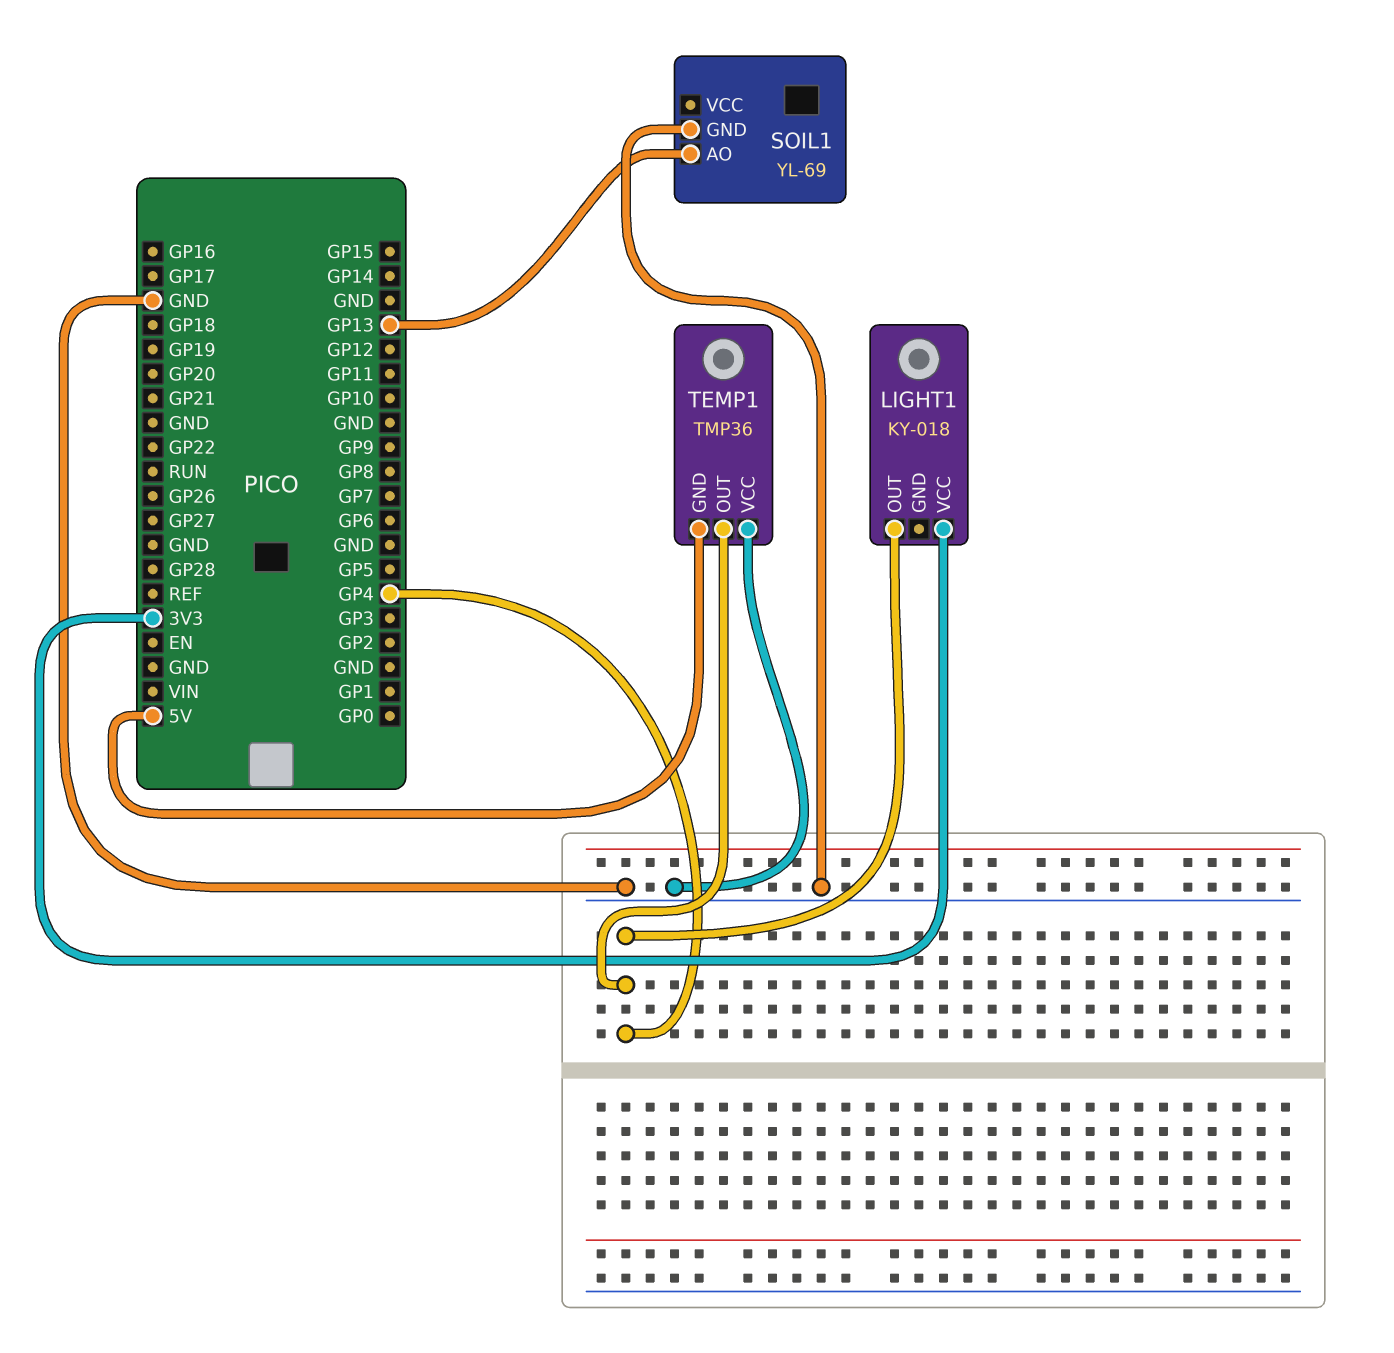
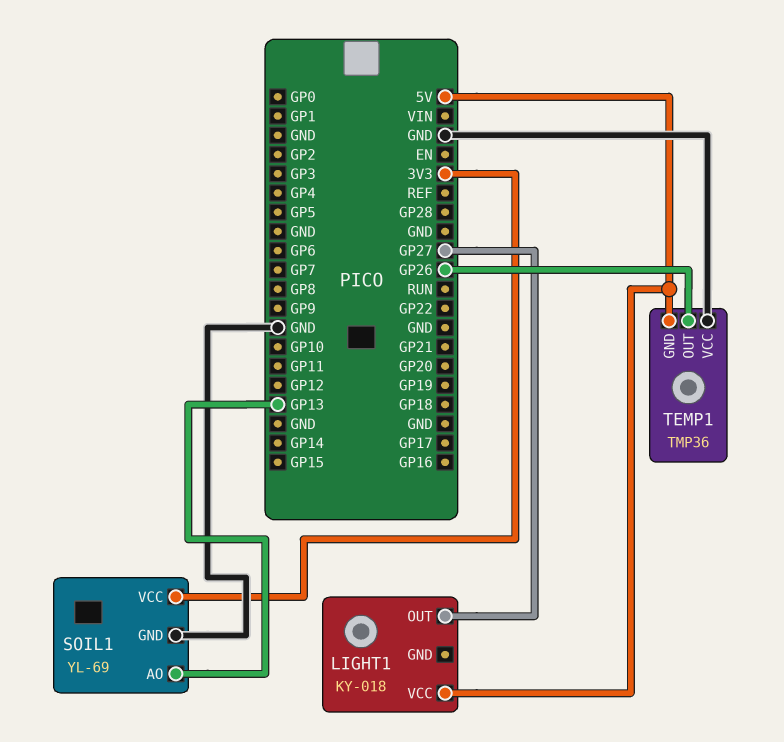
LIGHT1 pin OUT: GP4 -> GP27
LIGHT1 pin VCC: 3V3 -> 5V
SOIL1 pin VCC: none -> 3V3
TEMP1 pin OUT: GP4 -> GP26

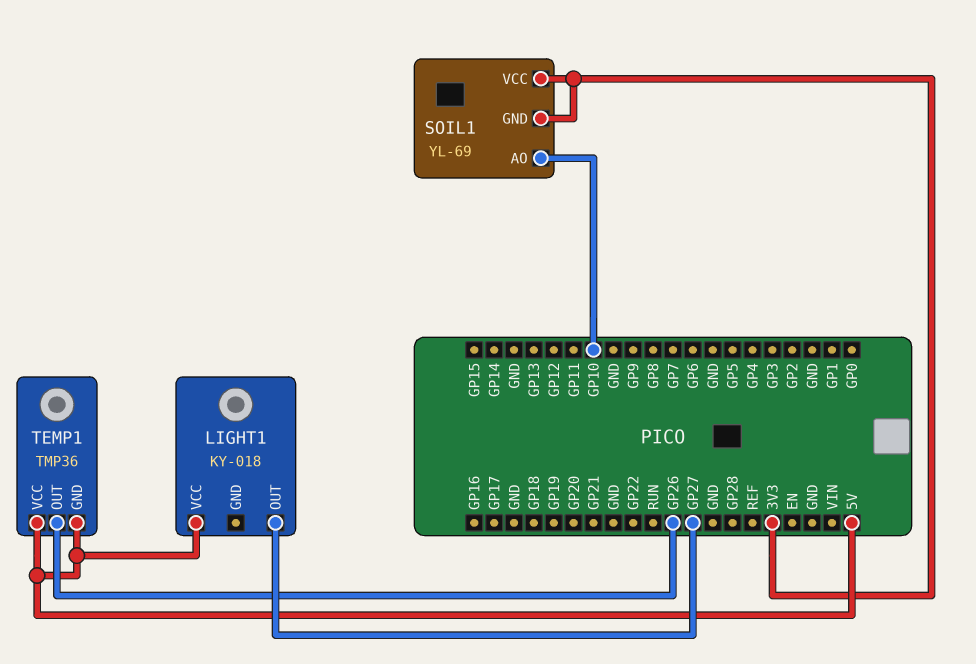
SOIL1 pin AO: GP13 -> GP10
SOIL1 pin GND: GND -> 3V3
TEMP1 pin VCC: GND -> 5V

